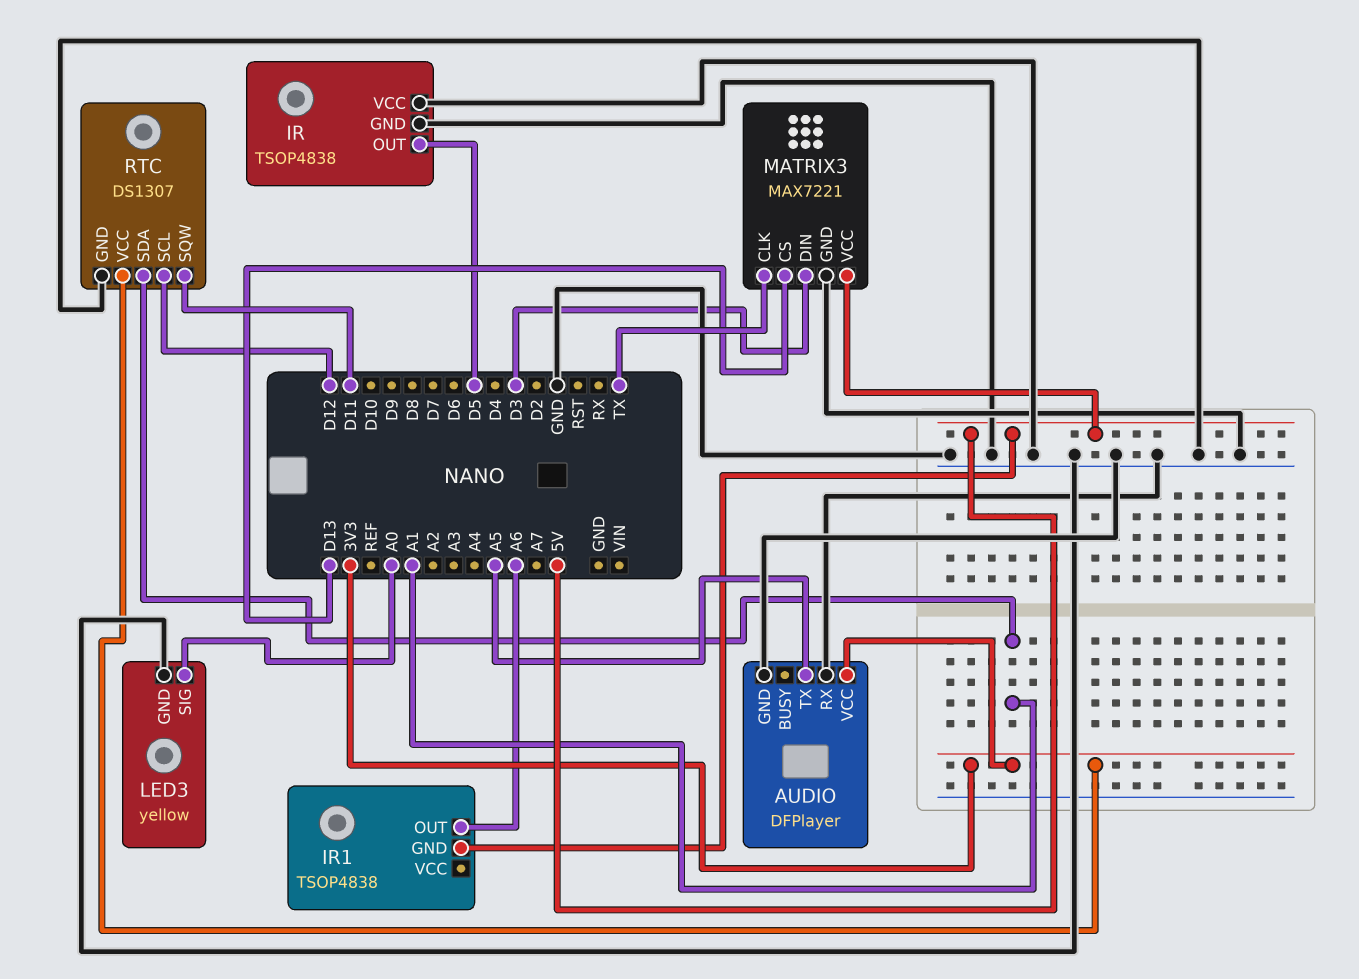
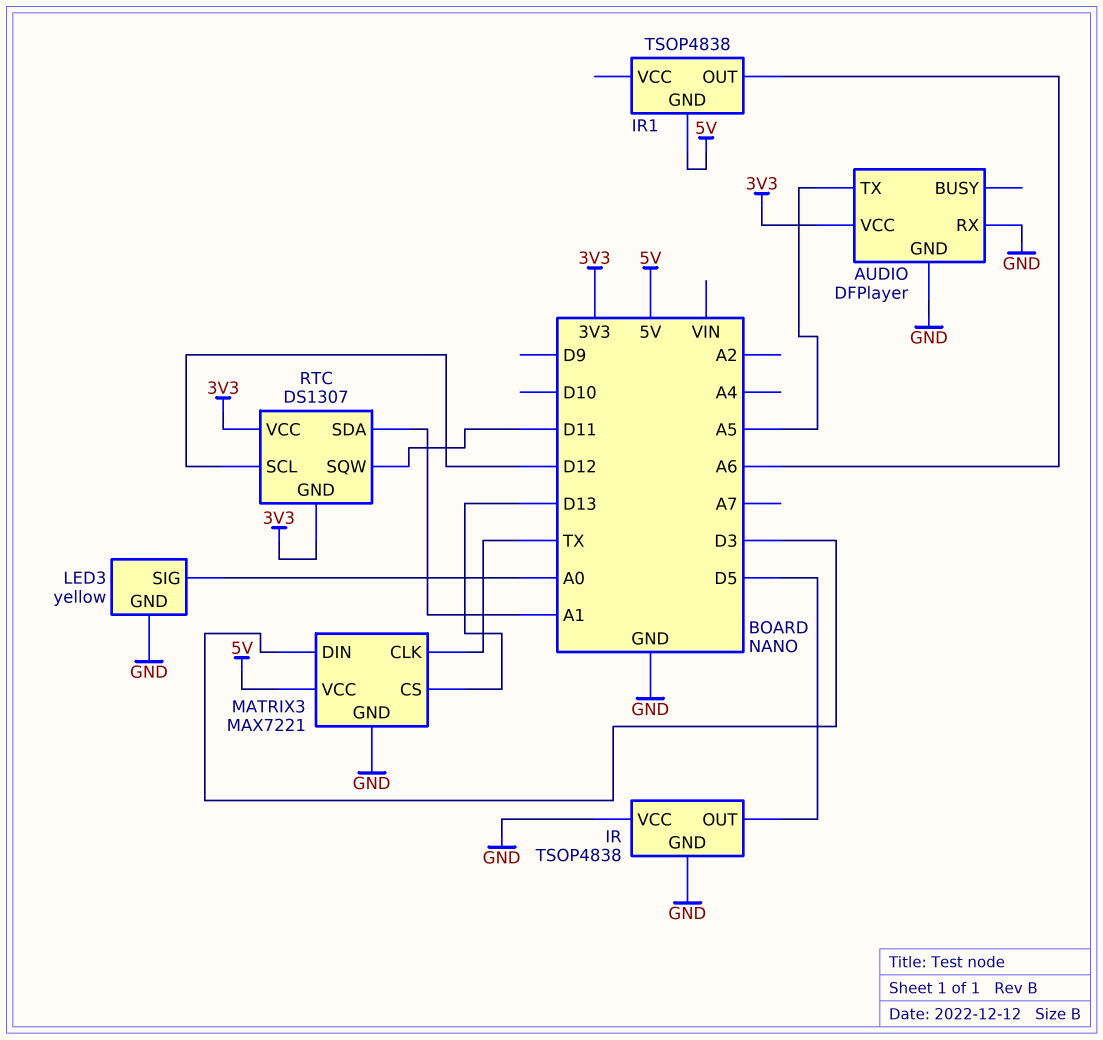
RTC pin GND: GND -> 3V3

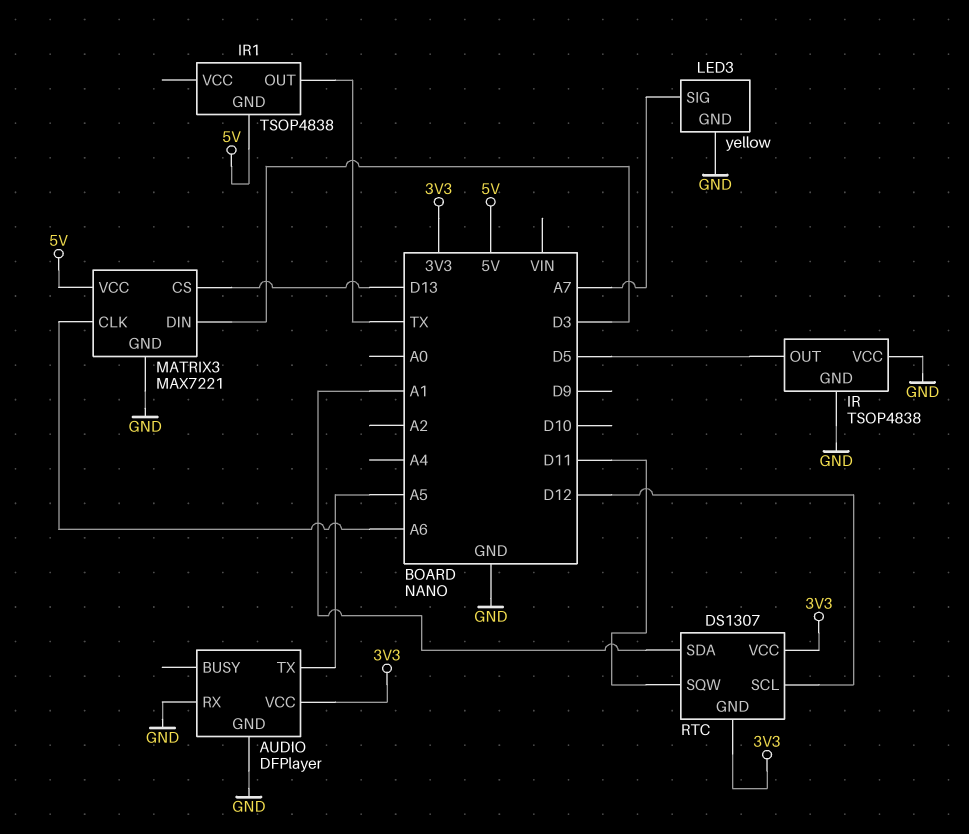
IR1 pin OUT: A6 -> TX
LED3 pin SIG: A0 -> A7
MATRIX3 pin CLK: TX -> A6

